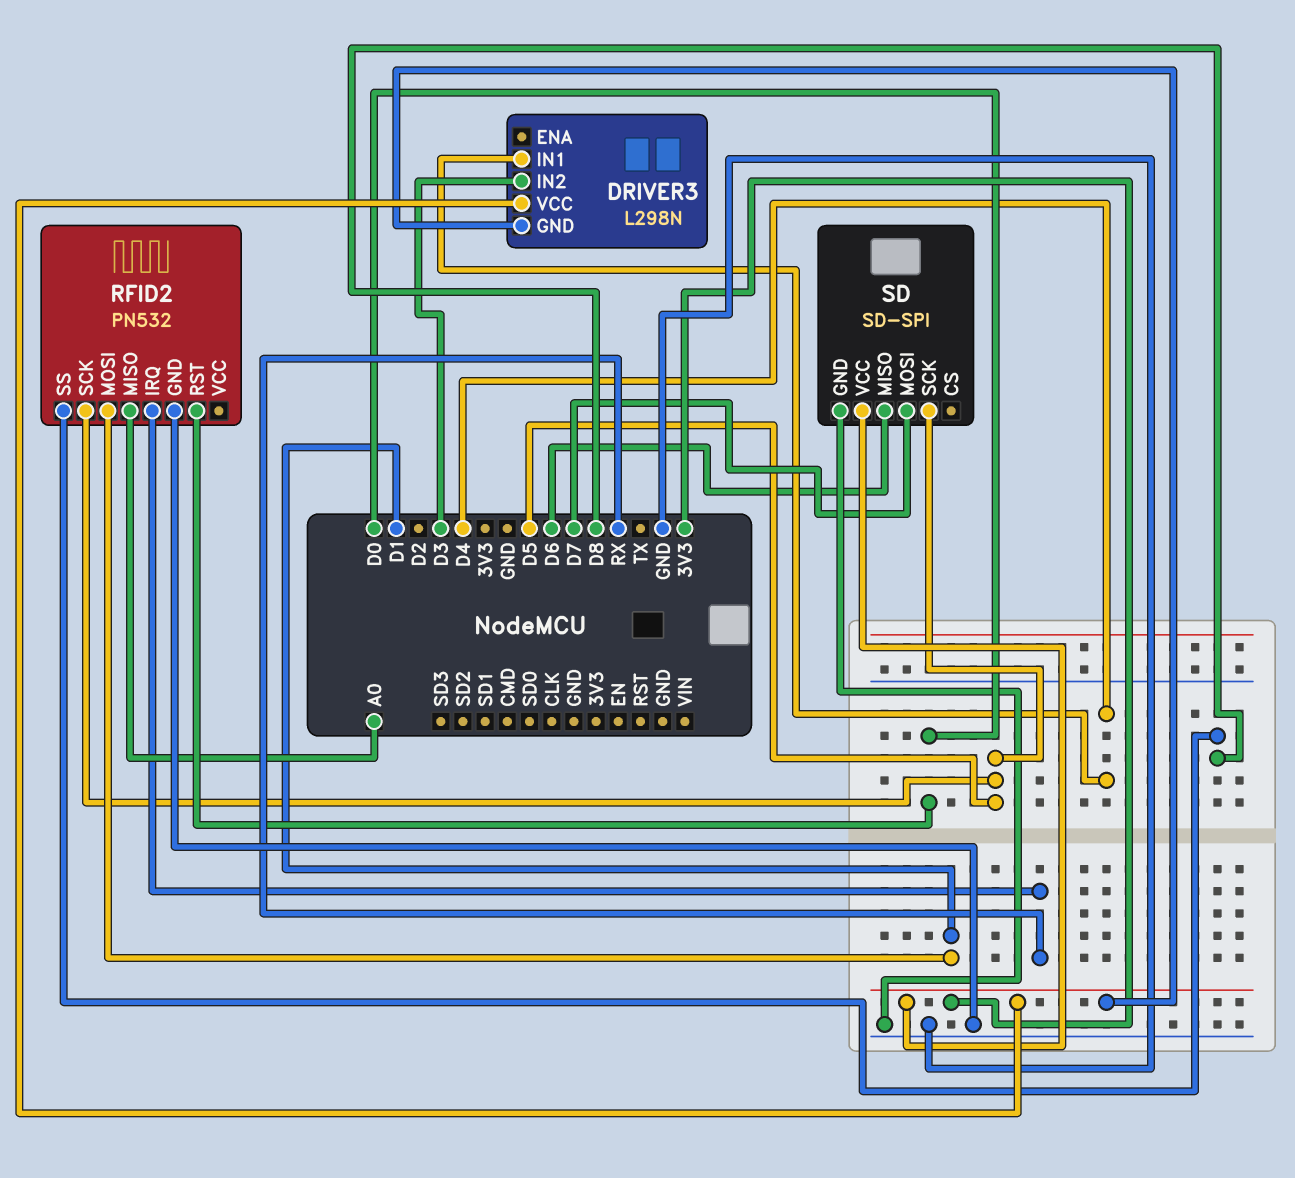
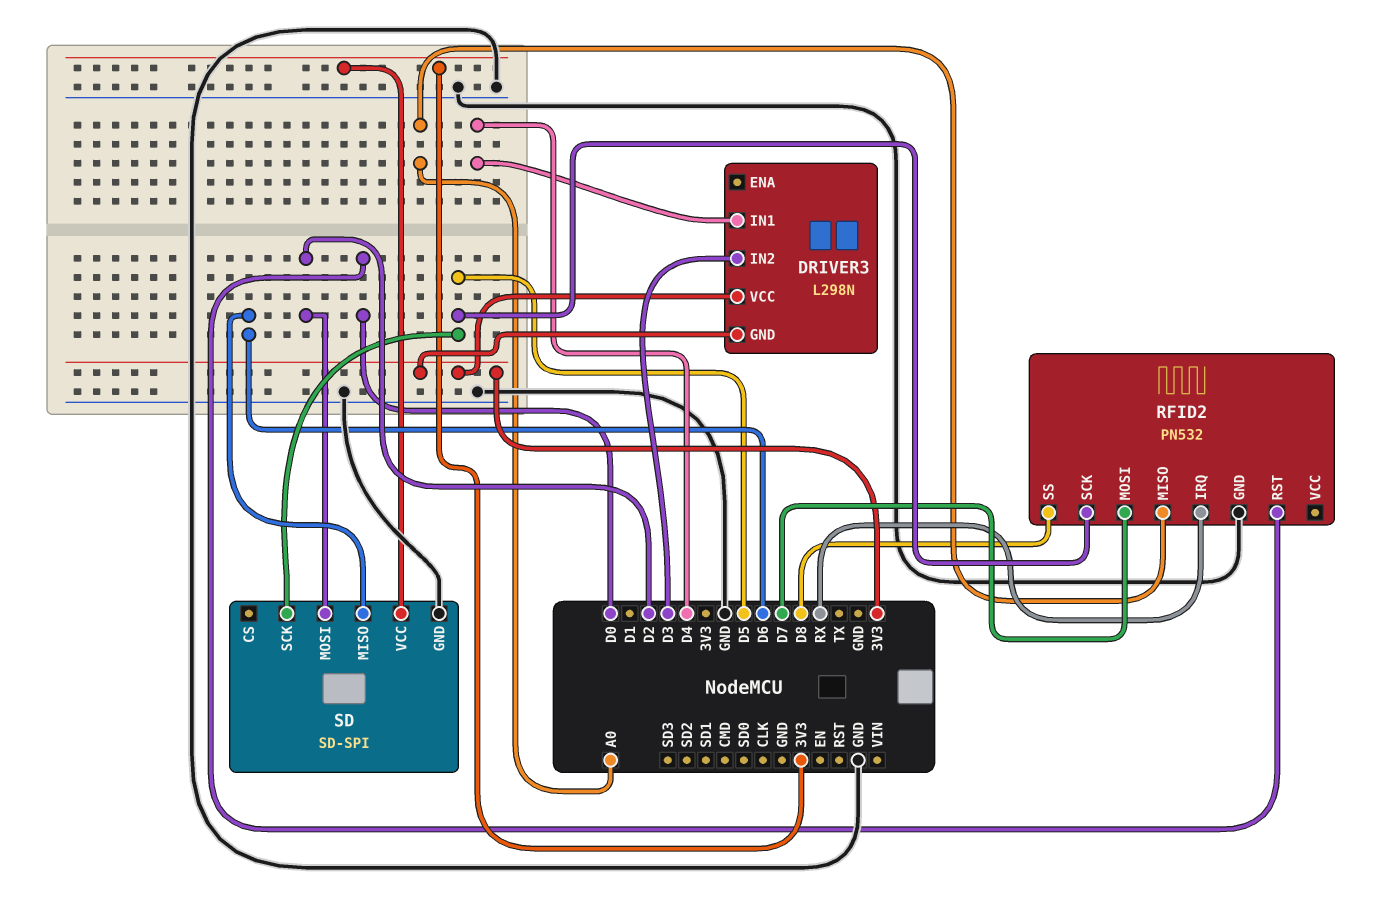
RFID2 pin MOSI: D1 -> D7
SD pin MOSI: D7 -> D2

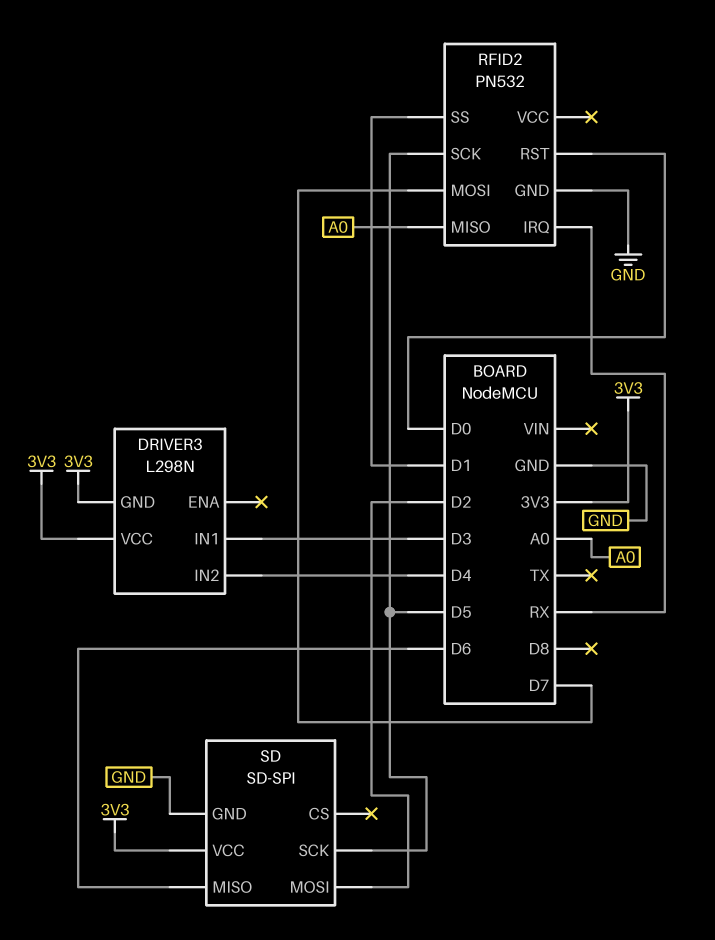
DRIVER3 pin IN1: D4 -> D3
DRIVER3 pin IN2: D3 -> D4
RFID2 pin SS: D8 -> D1

